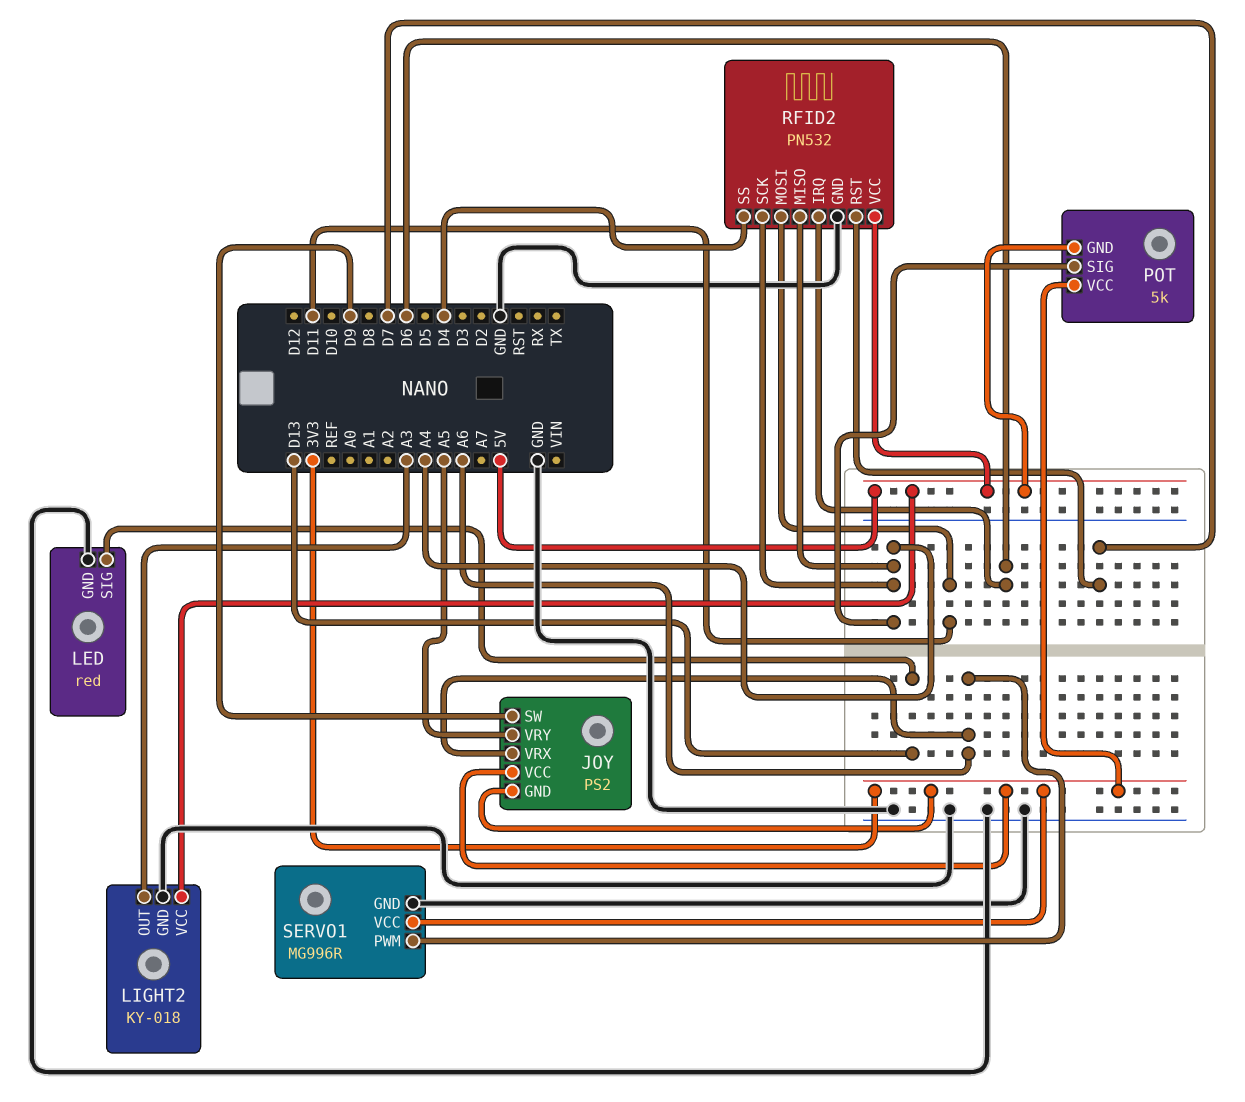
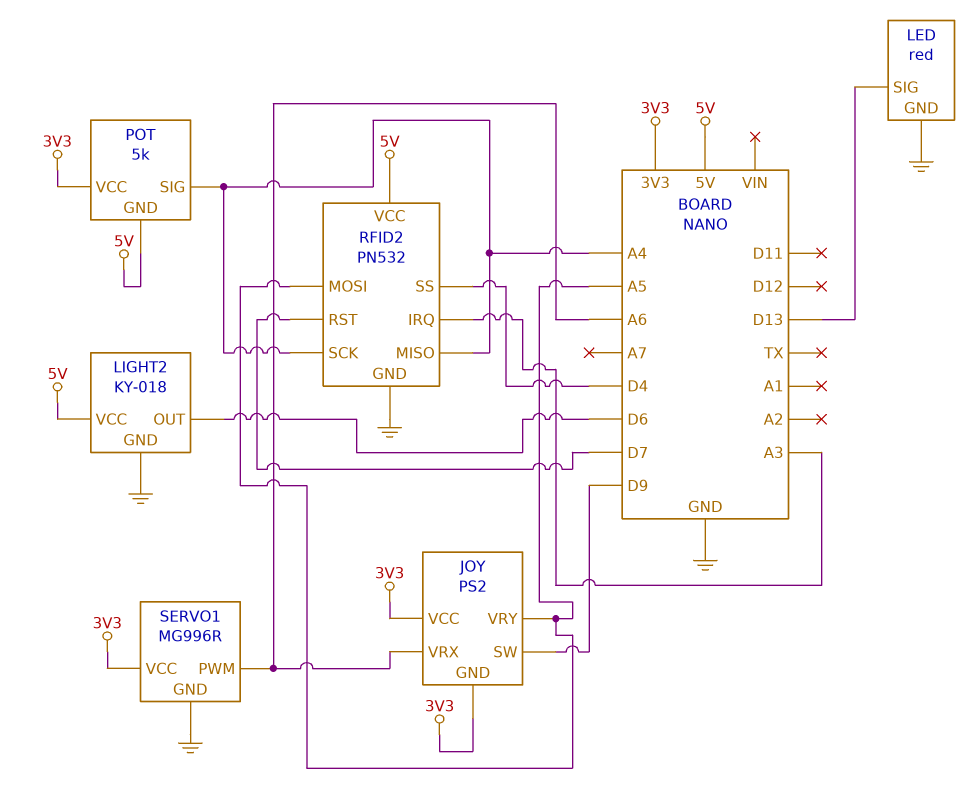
LIGHT2 pin OUT: A3 -> D6
RFID2 pin IRQ: D6 -> A3
RFID2 pin MOSI: D11 -> A5

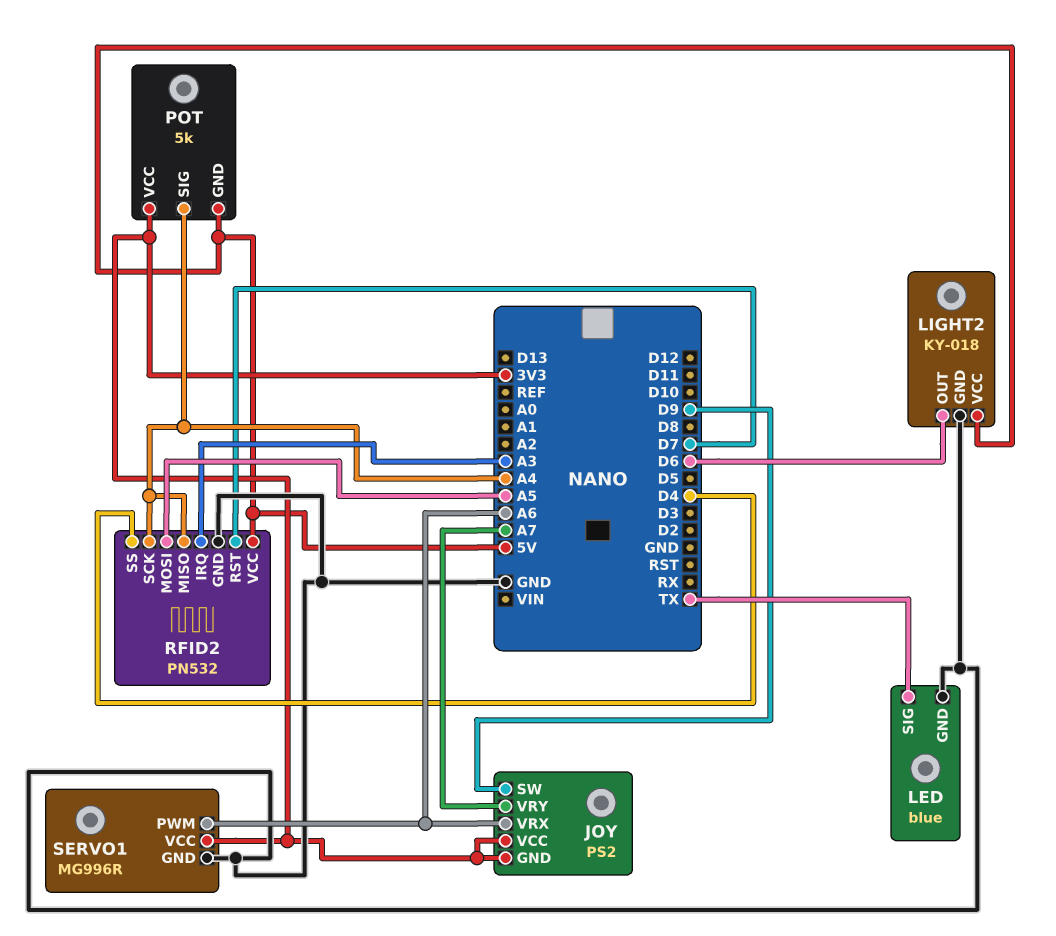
JOY pin VRY: A5 -> A7
LED: red -> blue
LED pin SIG: D13 -> TX

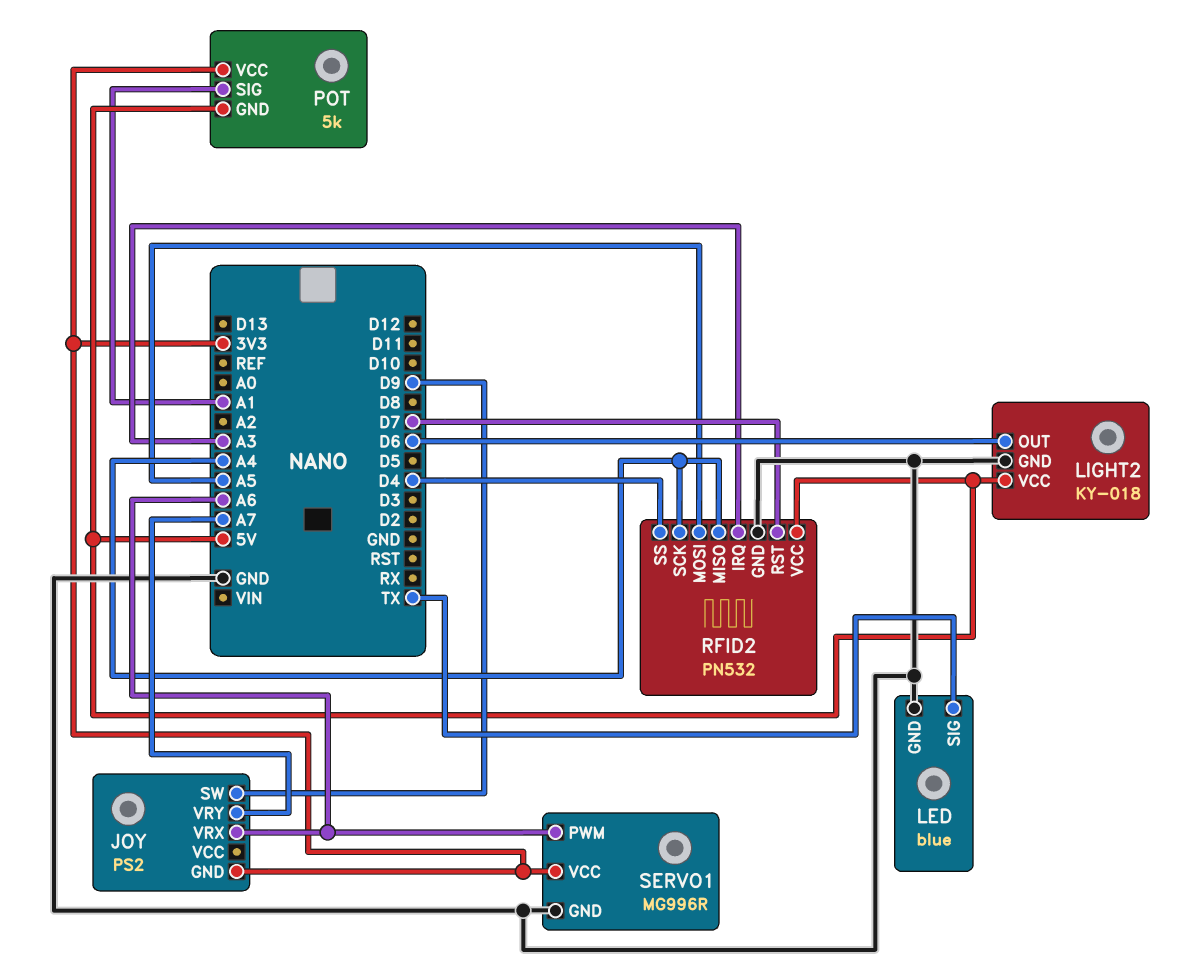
JOY pin VCC: 3V3 -> none
POT pin SIG: A4 -> A1

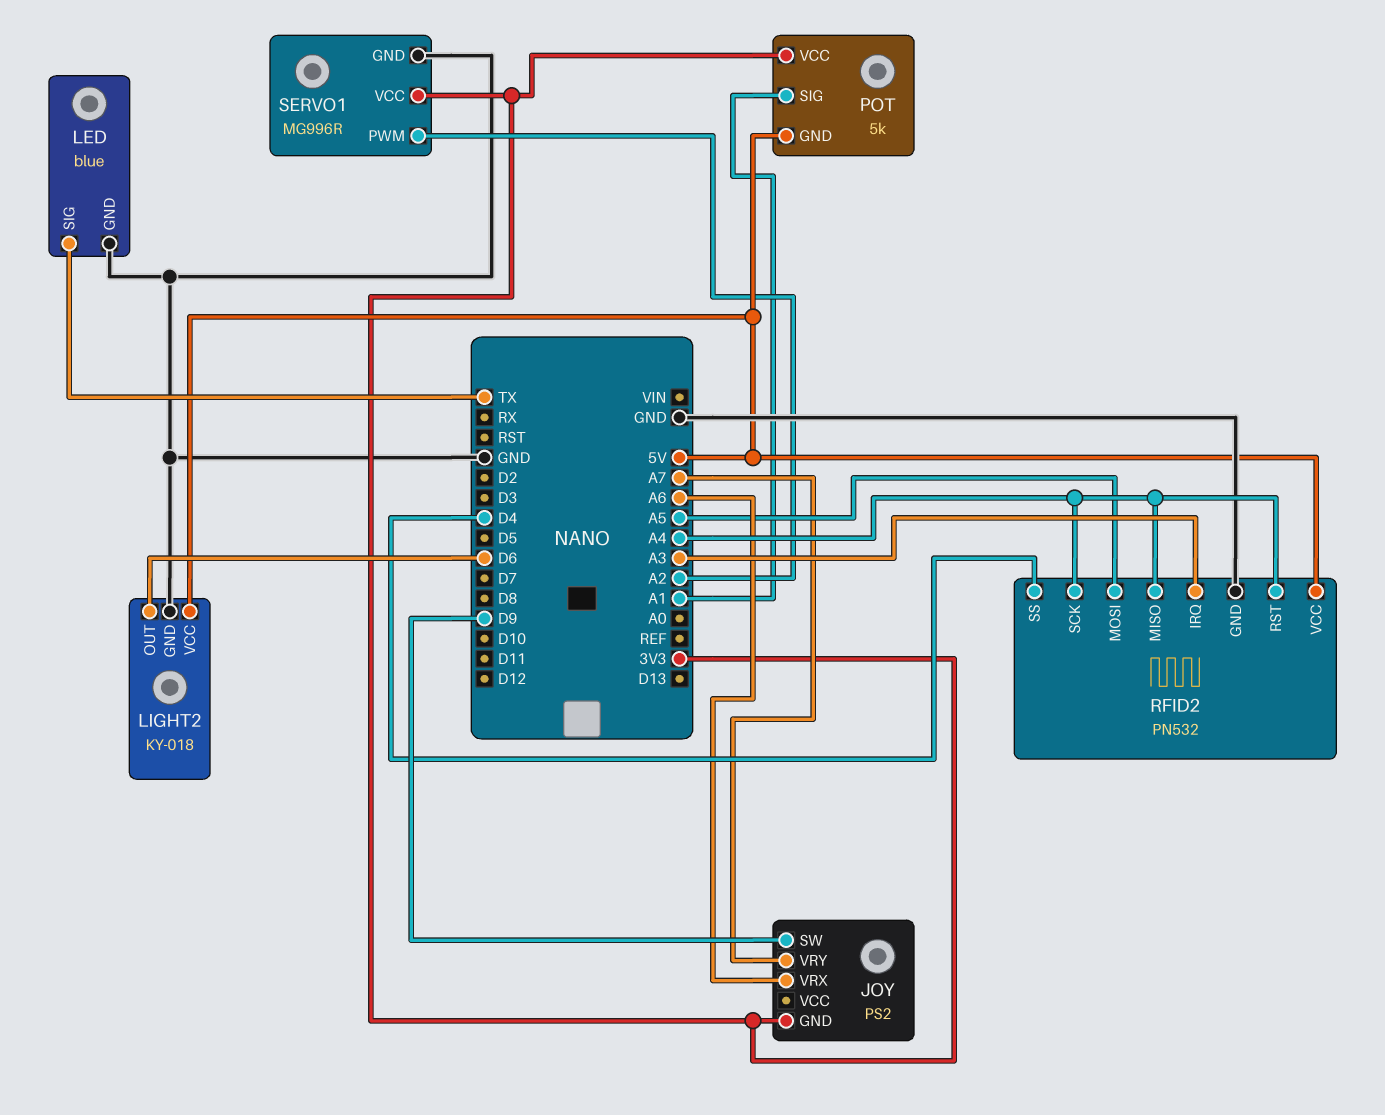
RFID2 pin RST: D7 -> A4
SERVO1 pin PWM: A6 -> A2

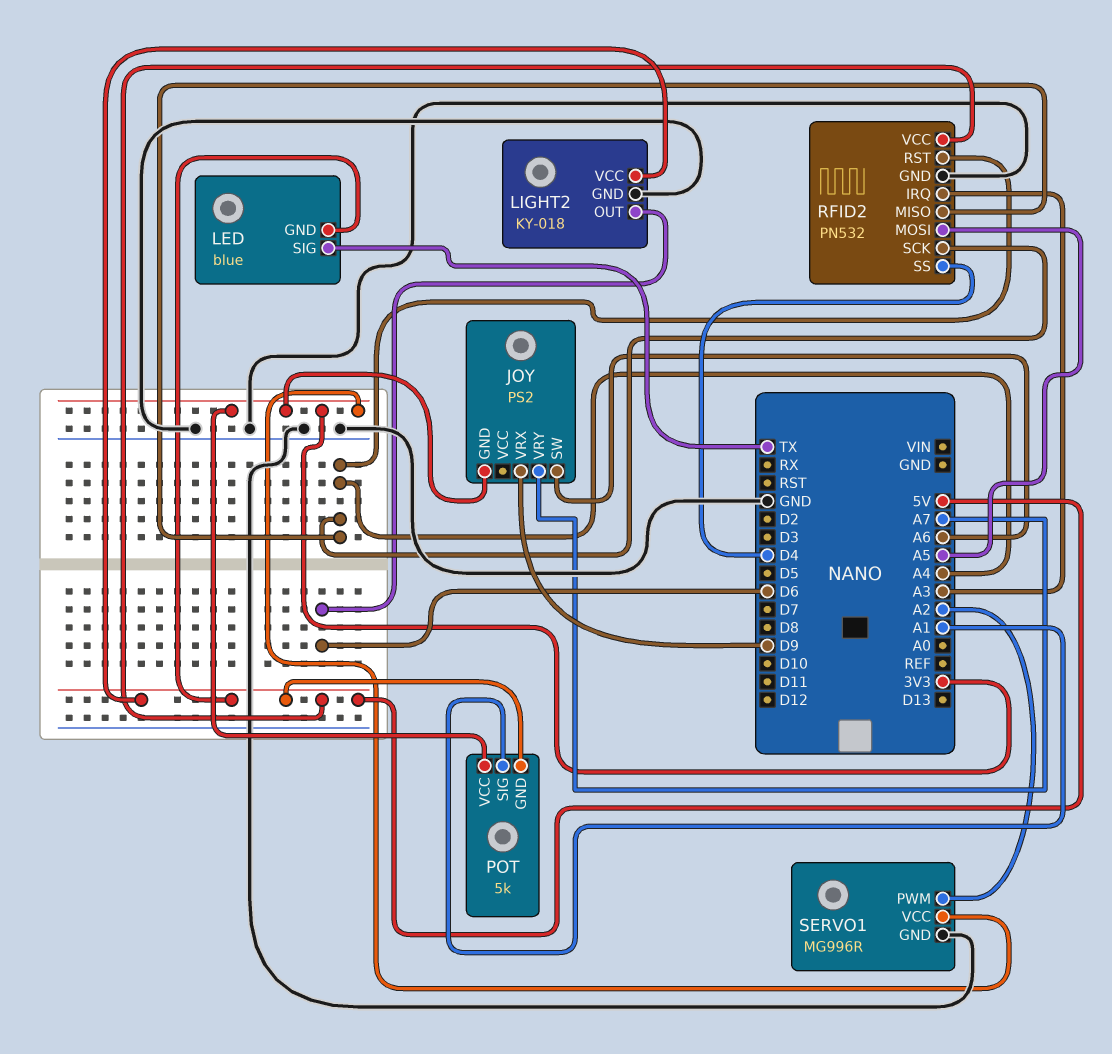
JOY pin SW: D9 -> A6
JOY pin VRX: A6 -> D9
LED pin GND: GND -> 5V

